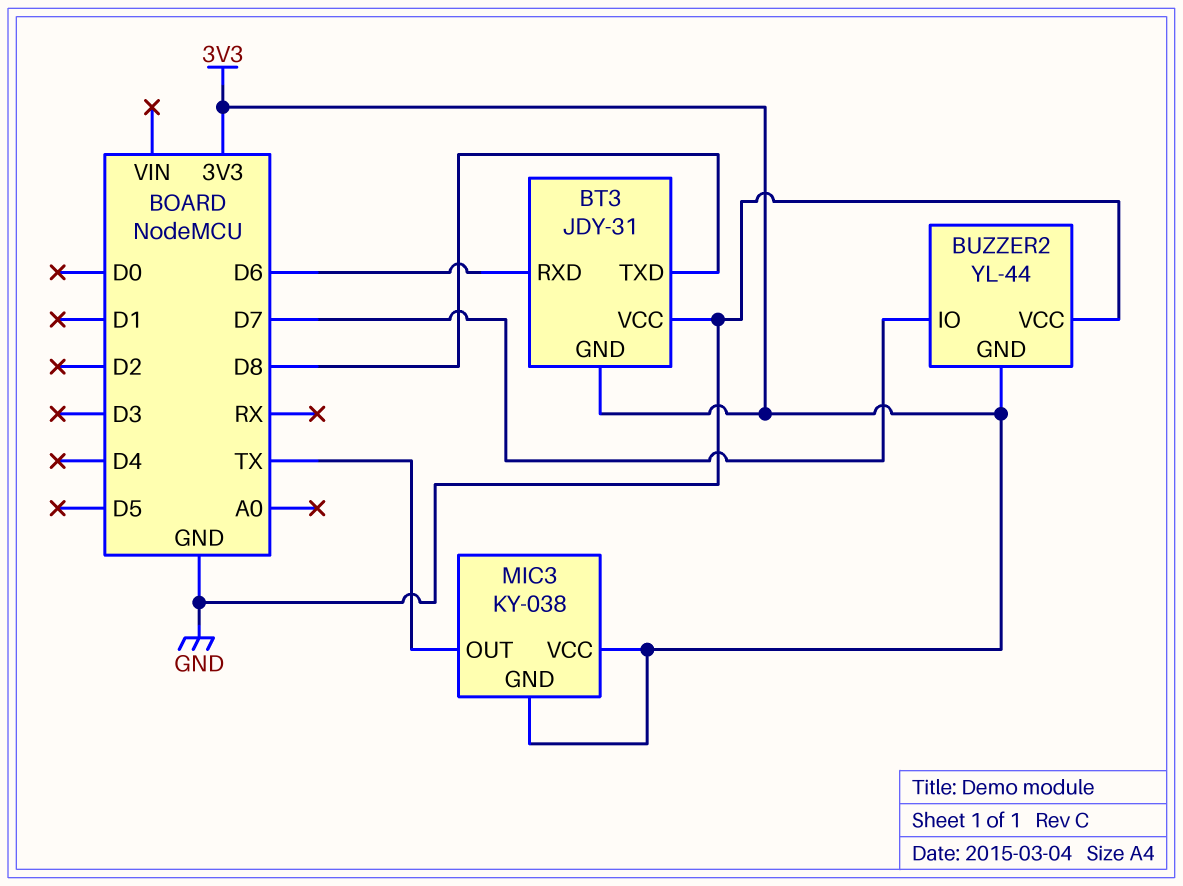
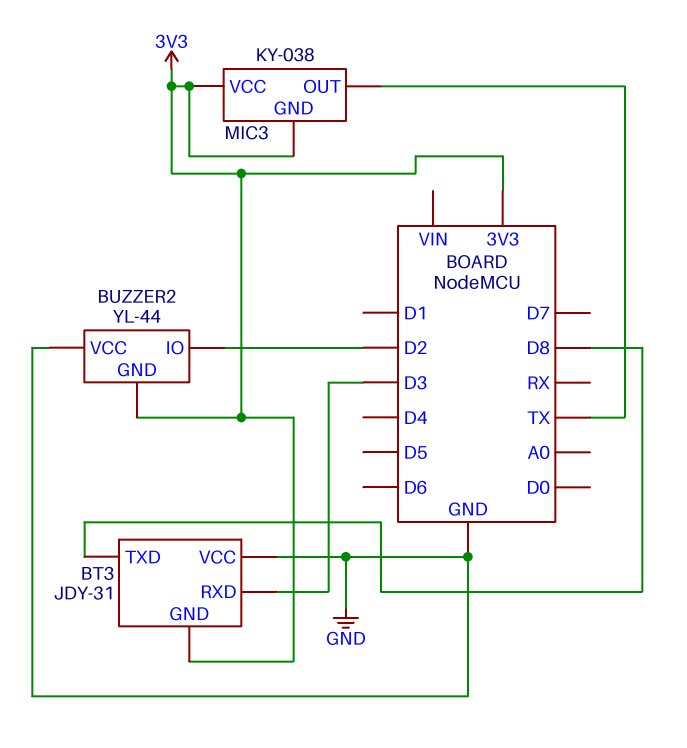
BT3 pin RXD: D6 -> D3
BUZZER2 pin IO: D7 -> D2

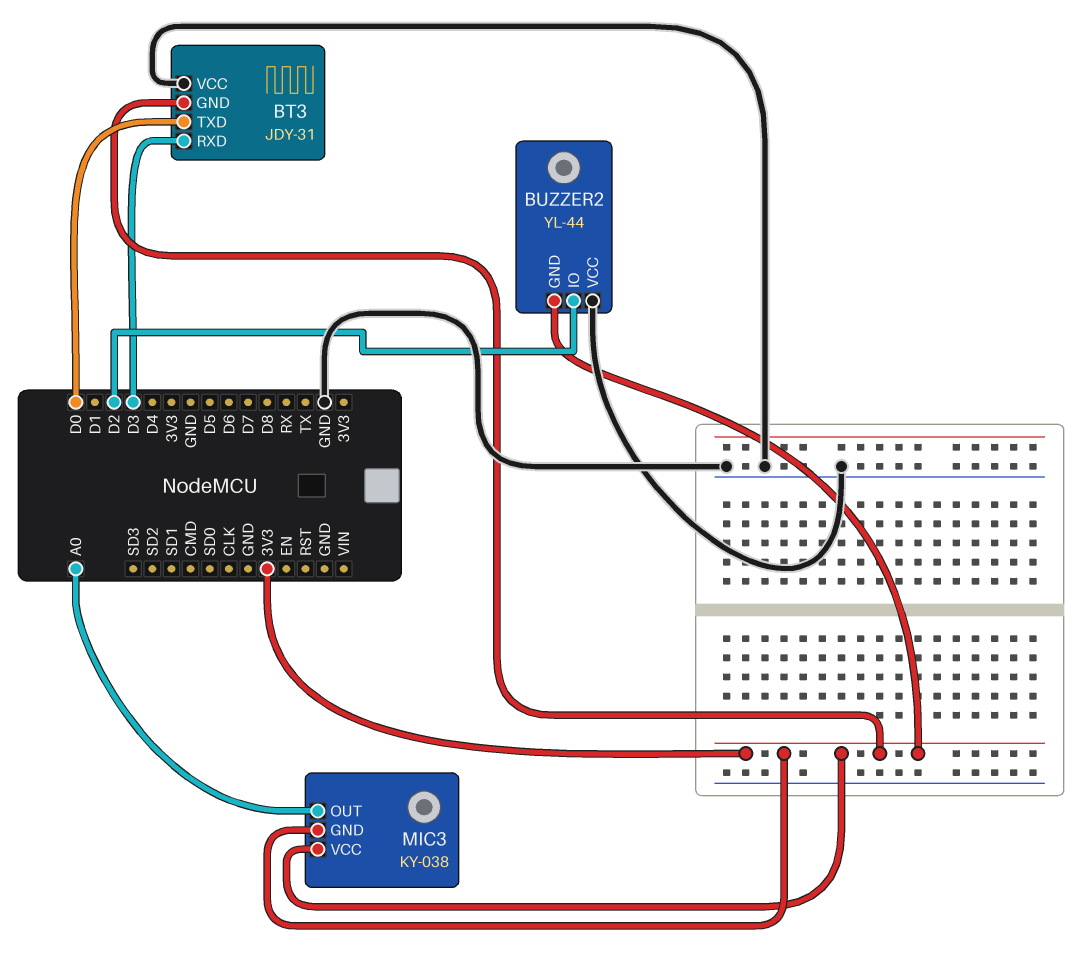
BT3 pin TXD: D8 -> D0
MIC3 pin OUT: TX -> A0

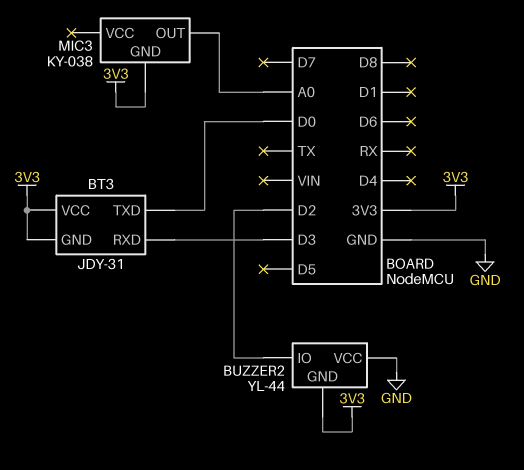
BT3 pin VCC: GND -> 3V3
MIC3 pin VCC: 3V3 -> none

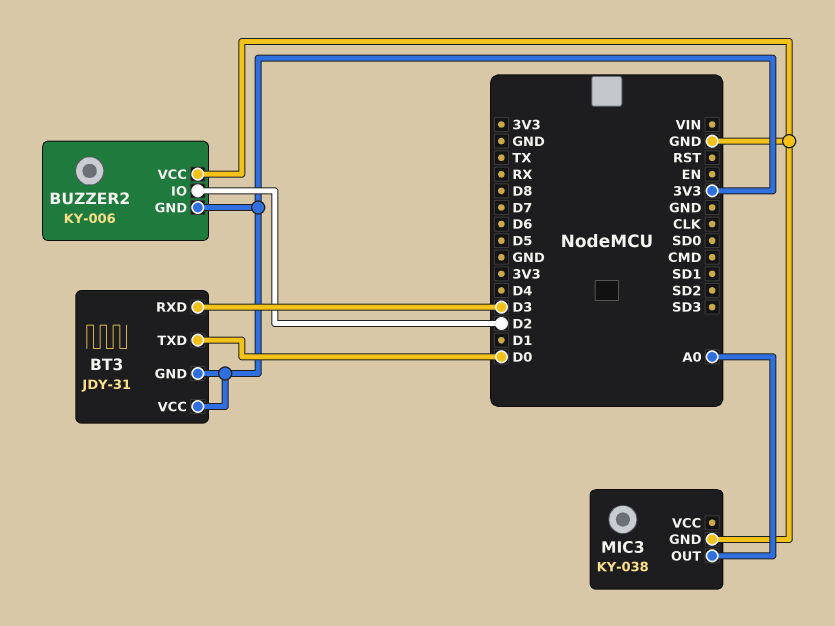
BUZZER2: YL-44 -> KY-006
MIC3 pin GND: 3V3 -> GND

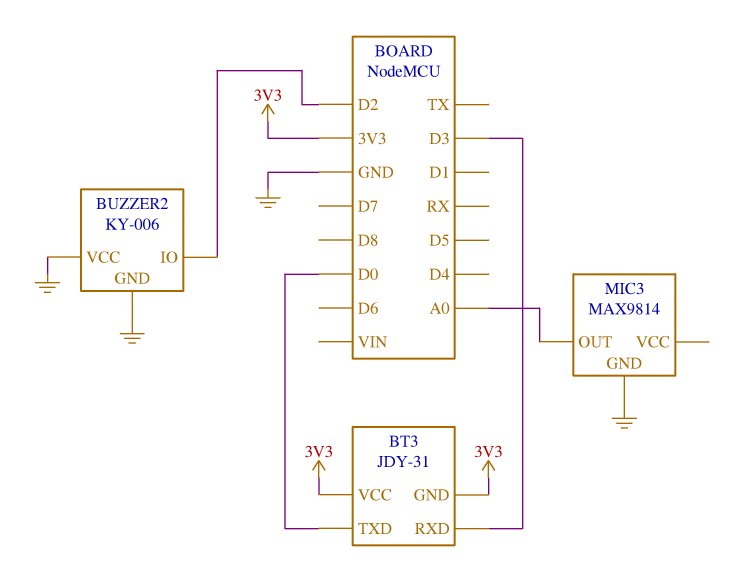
BUZZER2 pin GND: 3V3 -> GND
MIC3: KY-038 -> MAX9814

